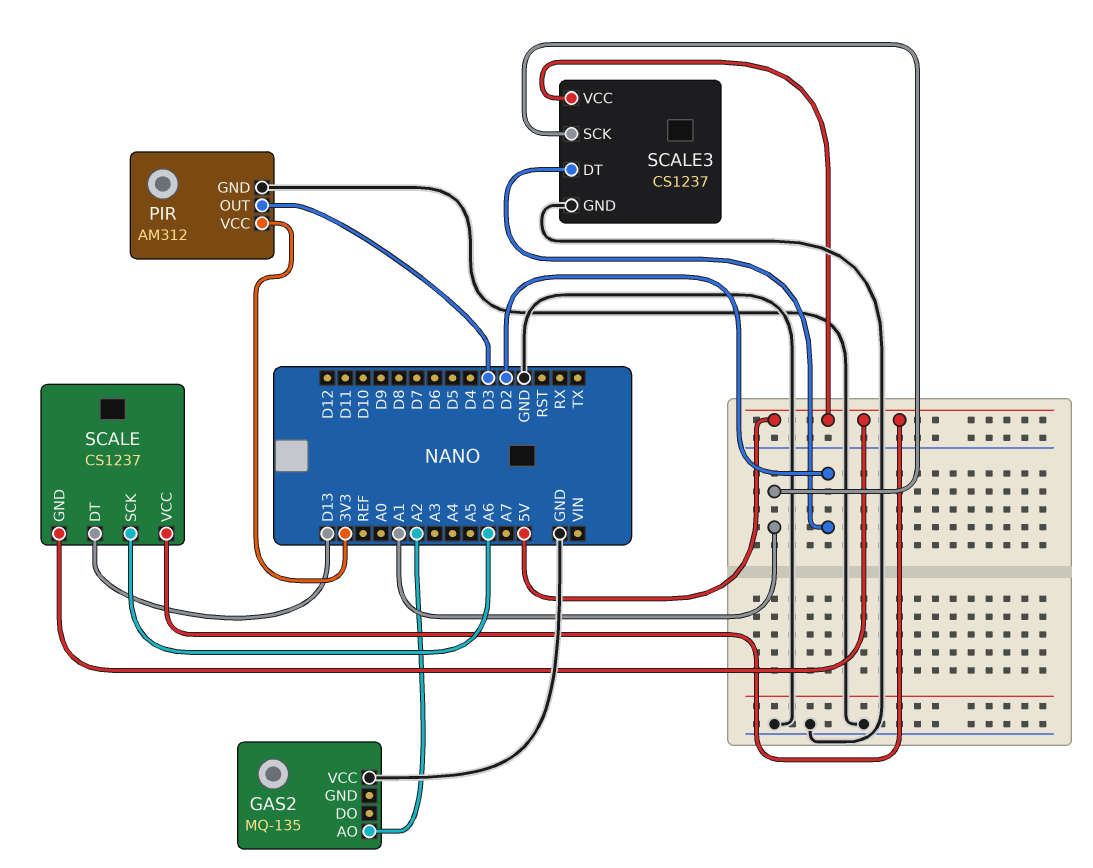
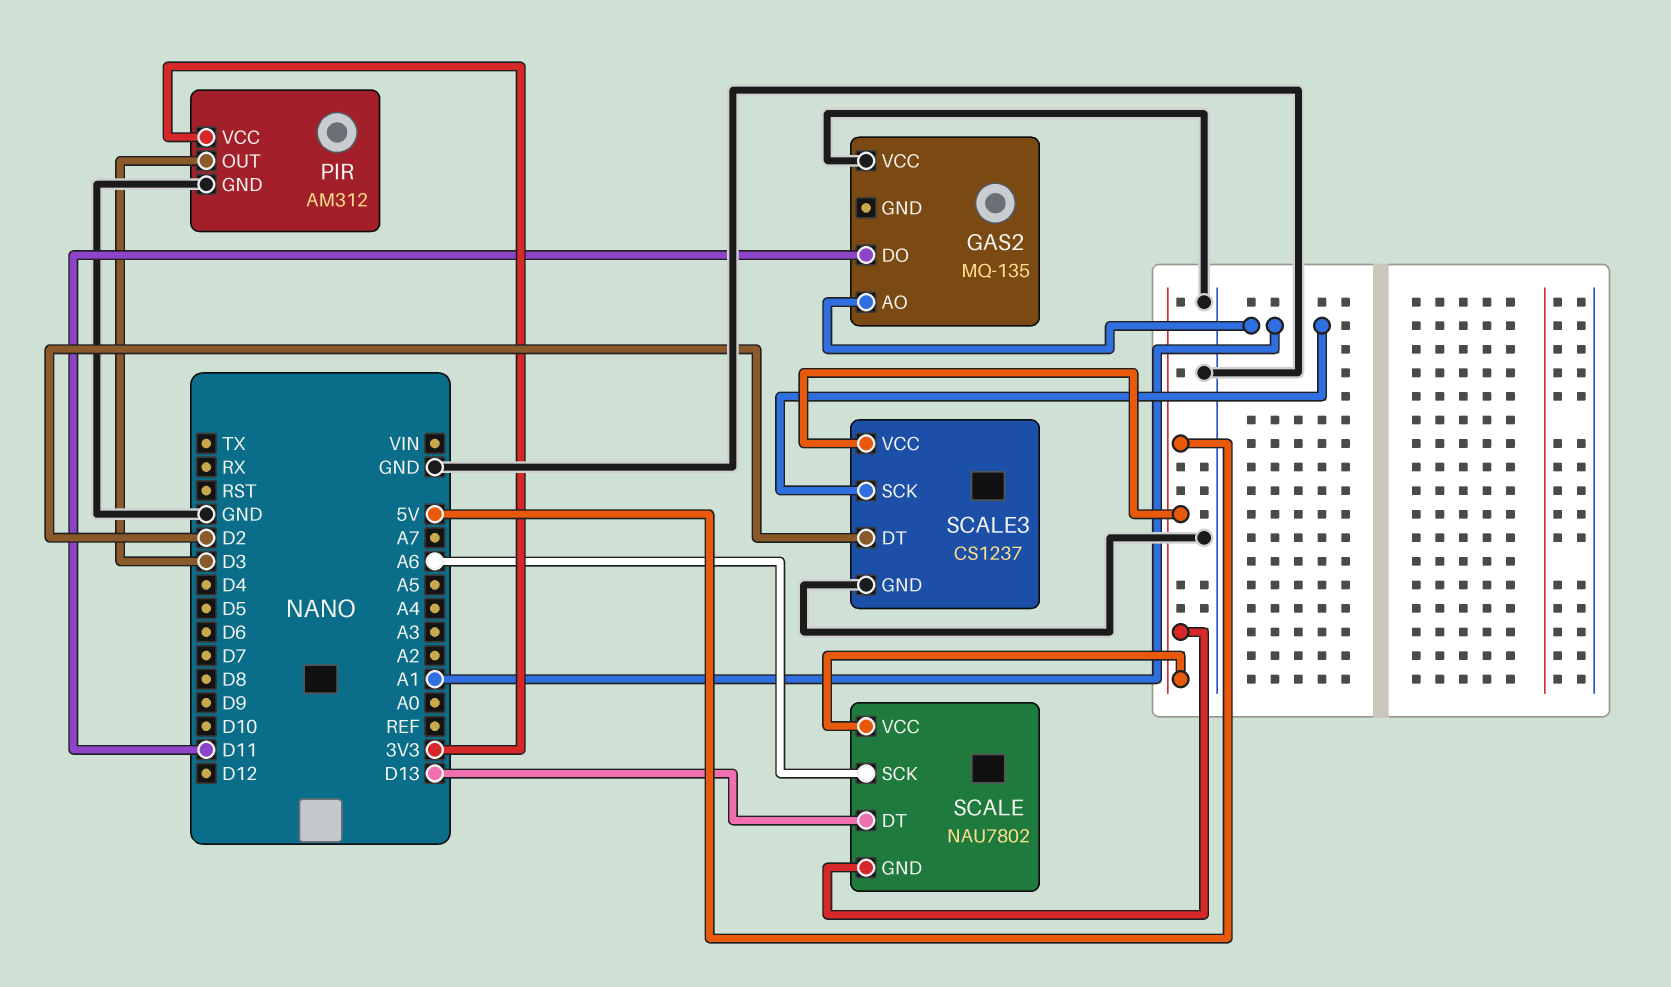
GAS2 pin AO: A2 -> A1
GAS2 pin DO: none -> D11
SCALE: CS1237 -> NAU7802

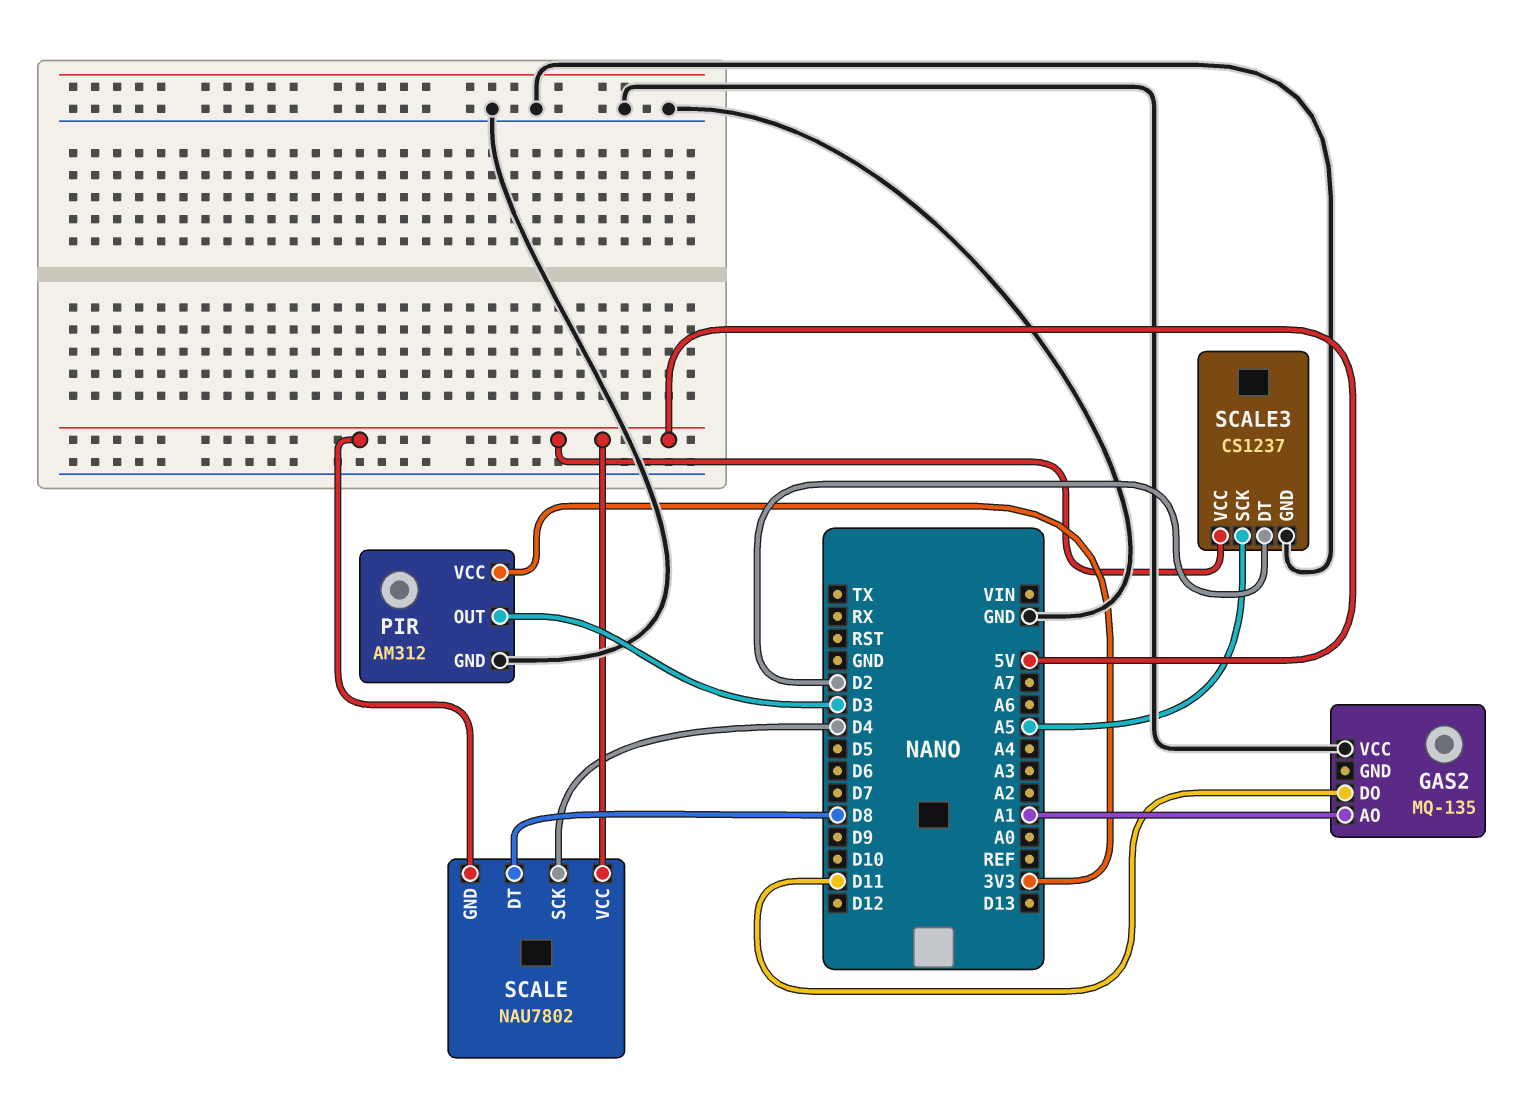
SCALE pin DT: D13 -> D8
SCALE pin SCK: A6 -> D4
SCALE3 pin SCK: A1 -> A5

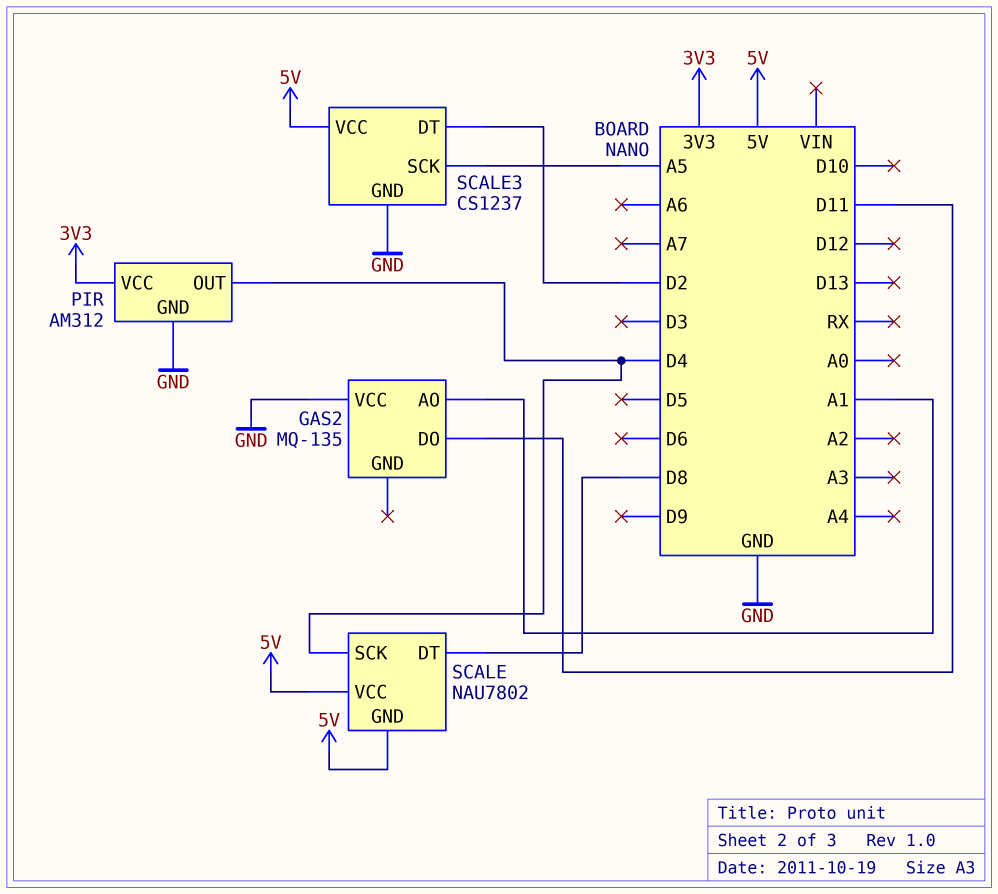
PIR pin OUT: D3 -> D4

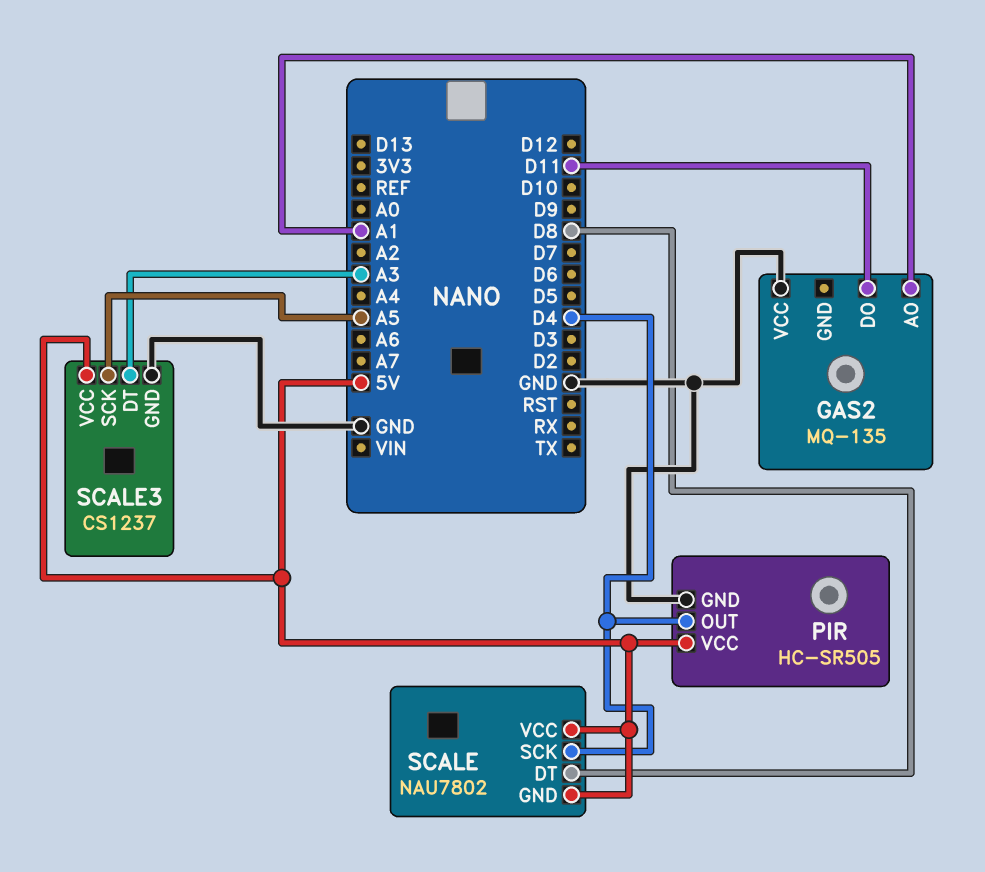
PIR: AM312 -> HC-SR505
PIR pin VCC: 3V3 -> 5V
SCALE3 pin DT: D2 -> A3

